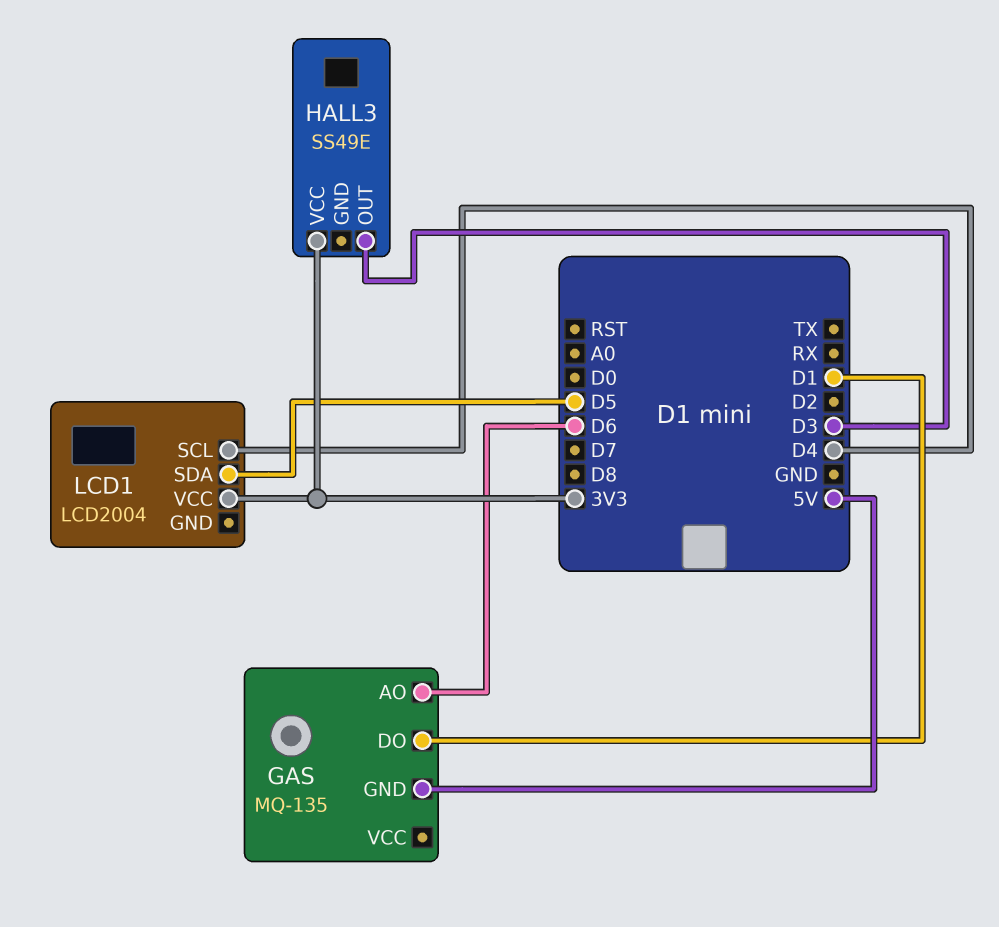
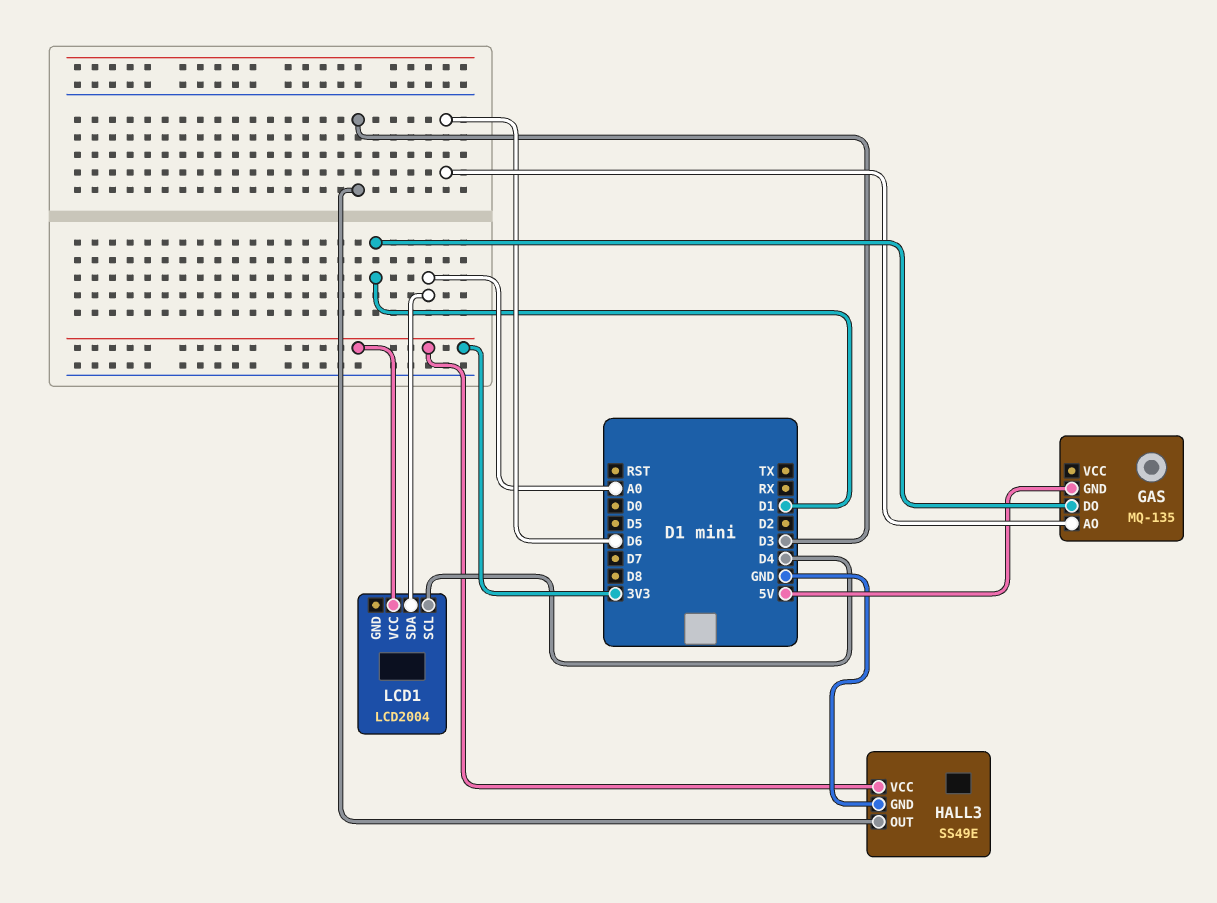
HALL3 pin GND: none -> GND
LCD1 pin SDA: D5 -> A0

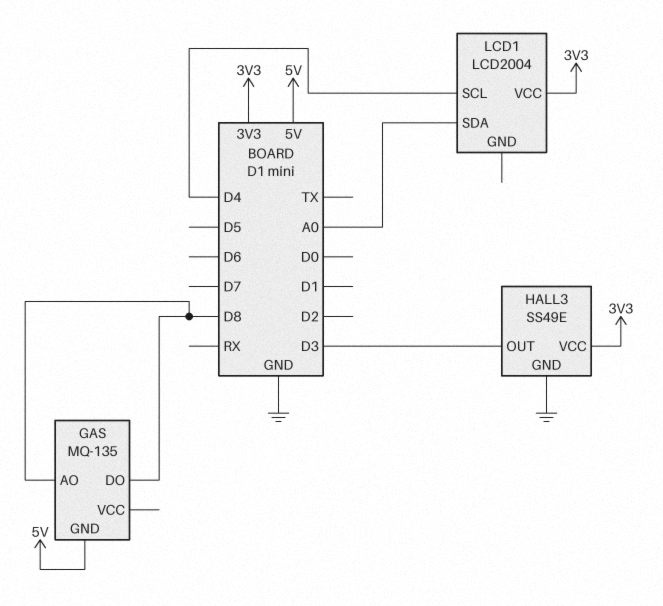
GAS pin AO: D6 -> D8
GAS pin DO: D1 -> D8

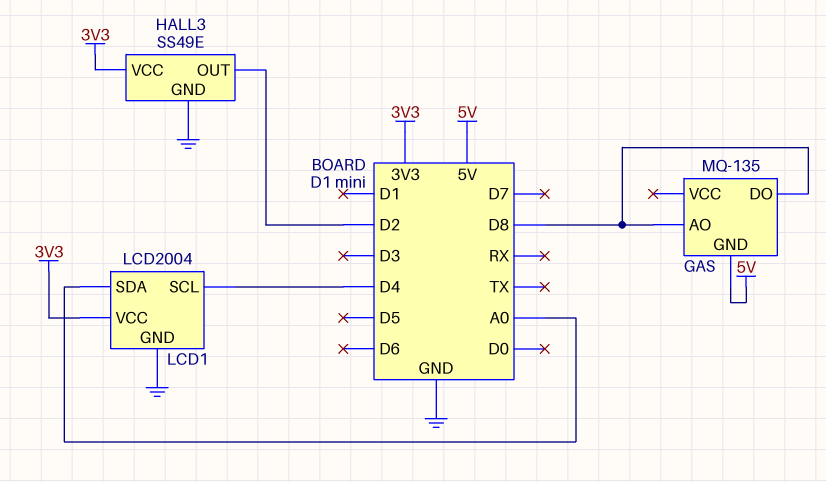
HALL3 pin OUT: D3 -> D2
LCD1 pin GND: none -> GND

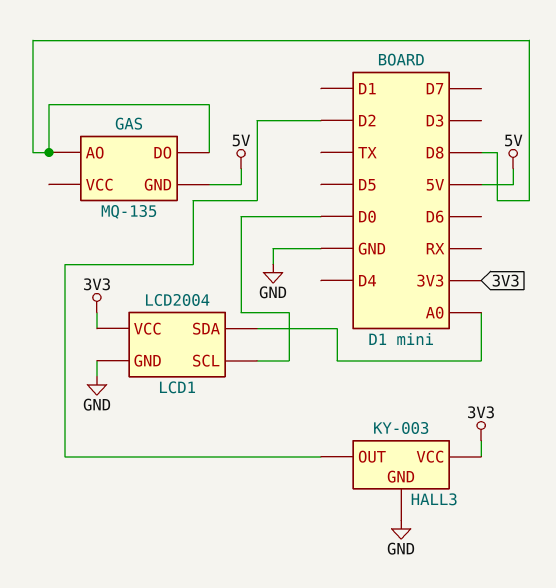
HALL3: SS49E -> KY-003
LCD1 pin SCL: D4 -> D0

